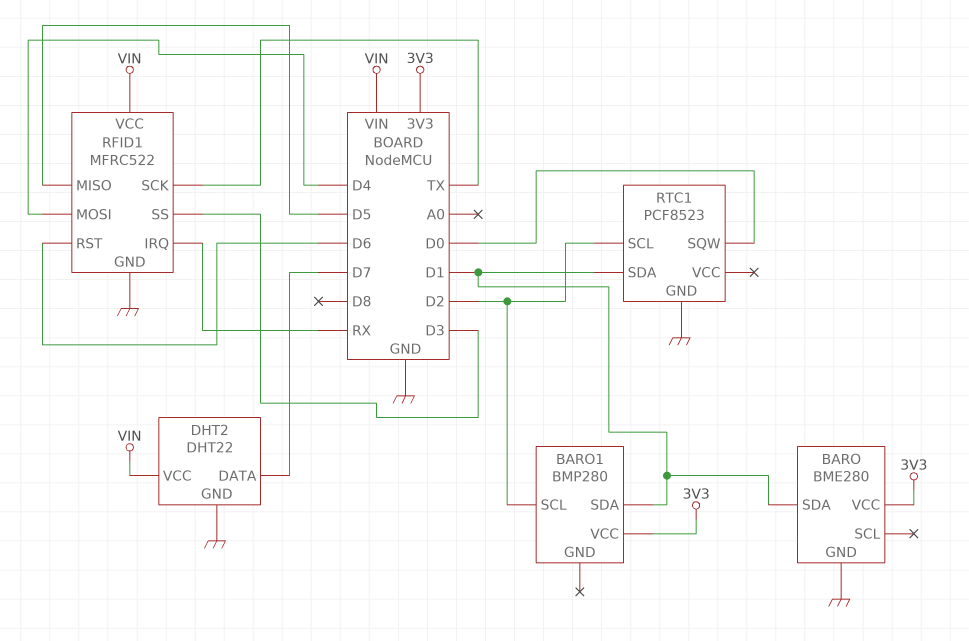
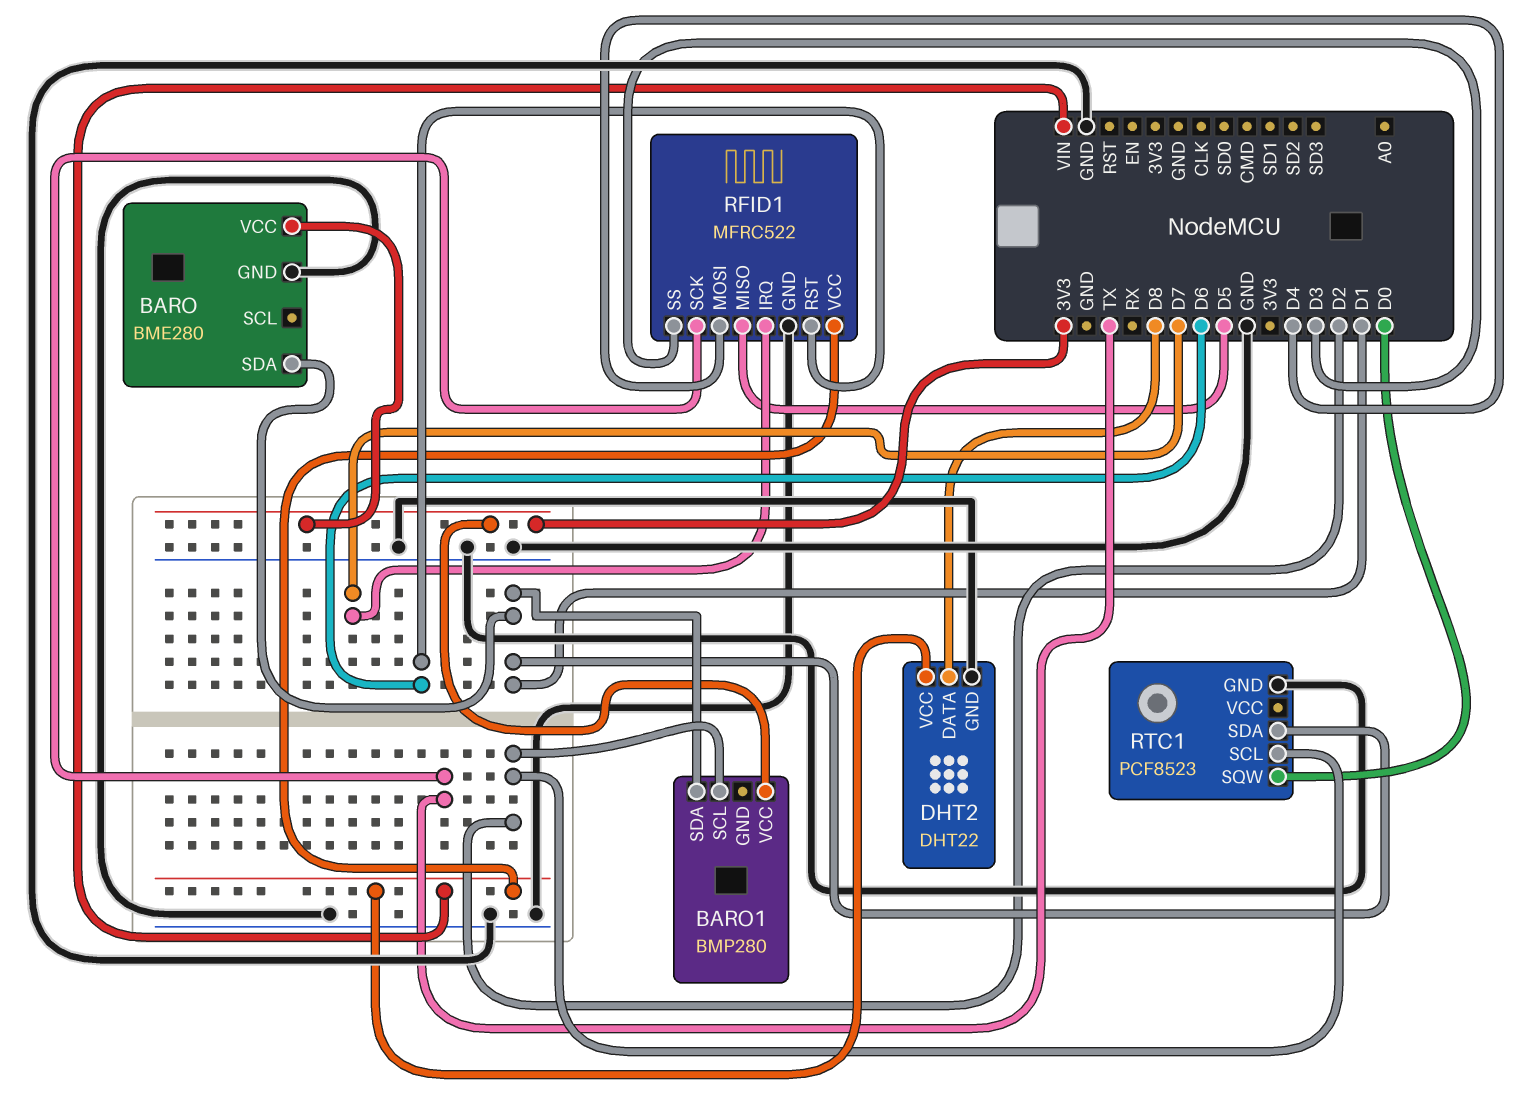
DHT2 pin DATA: D7 -> D8
RFID1 pin IRQ: RX -> D7

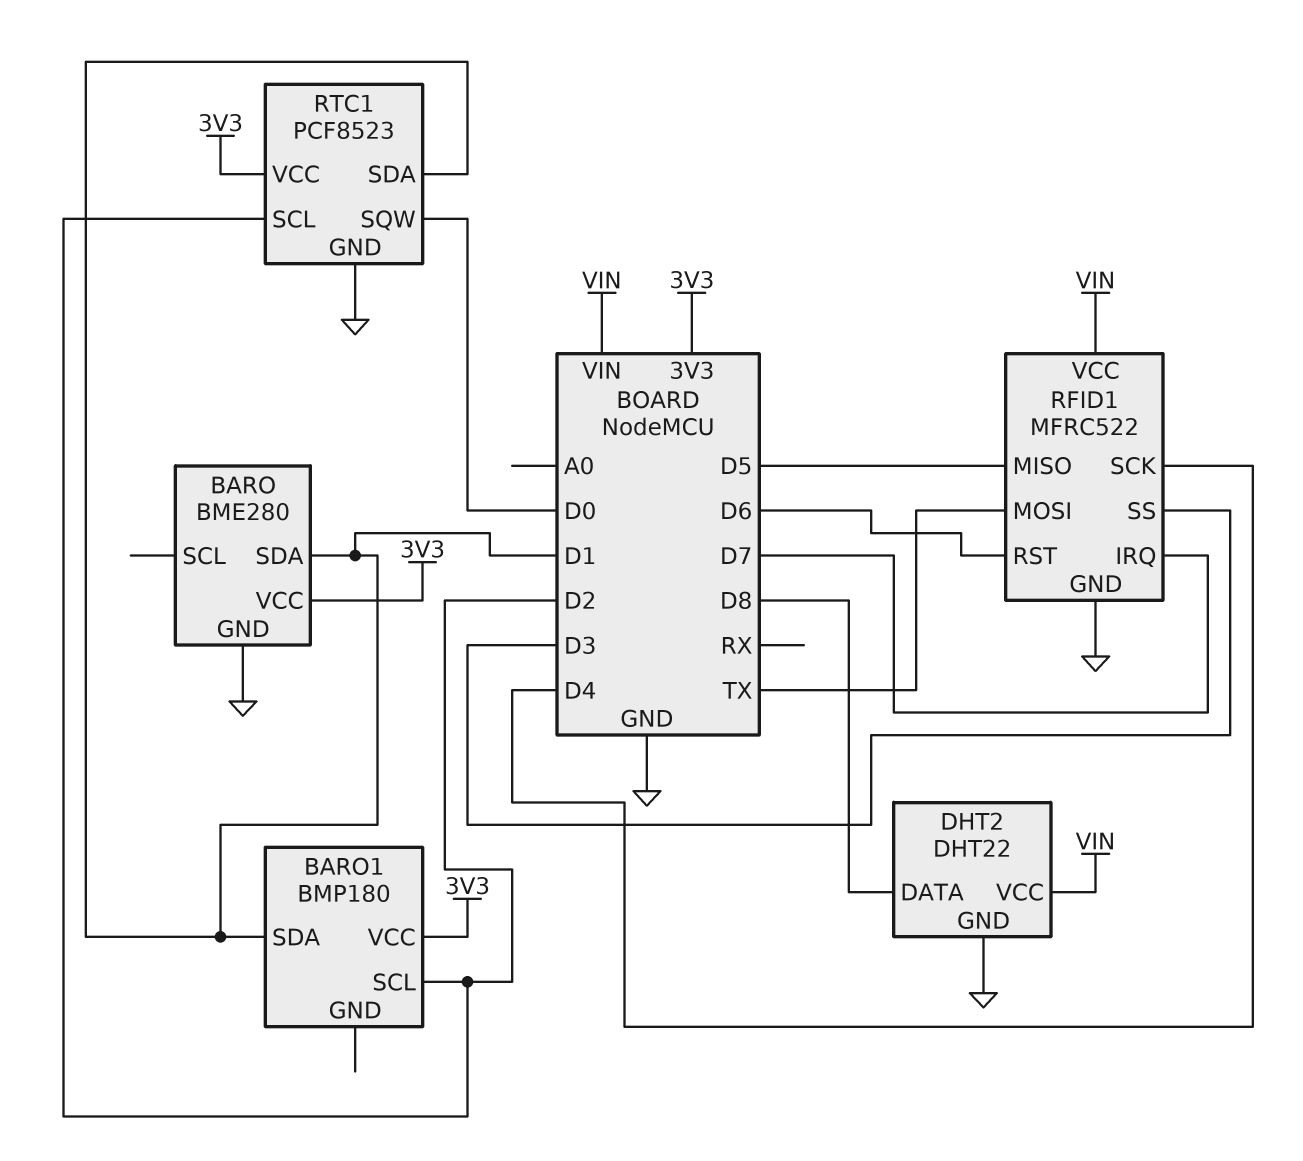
BARO1: BMP280 -> BMP180
RFID1 pin MOSI: D4 -> TX
RFID1 pin SCK: TX -> D4
RTC1 pin VCC: none -> 3V3

